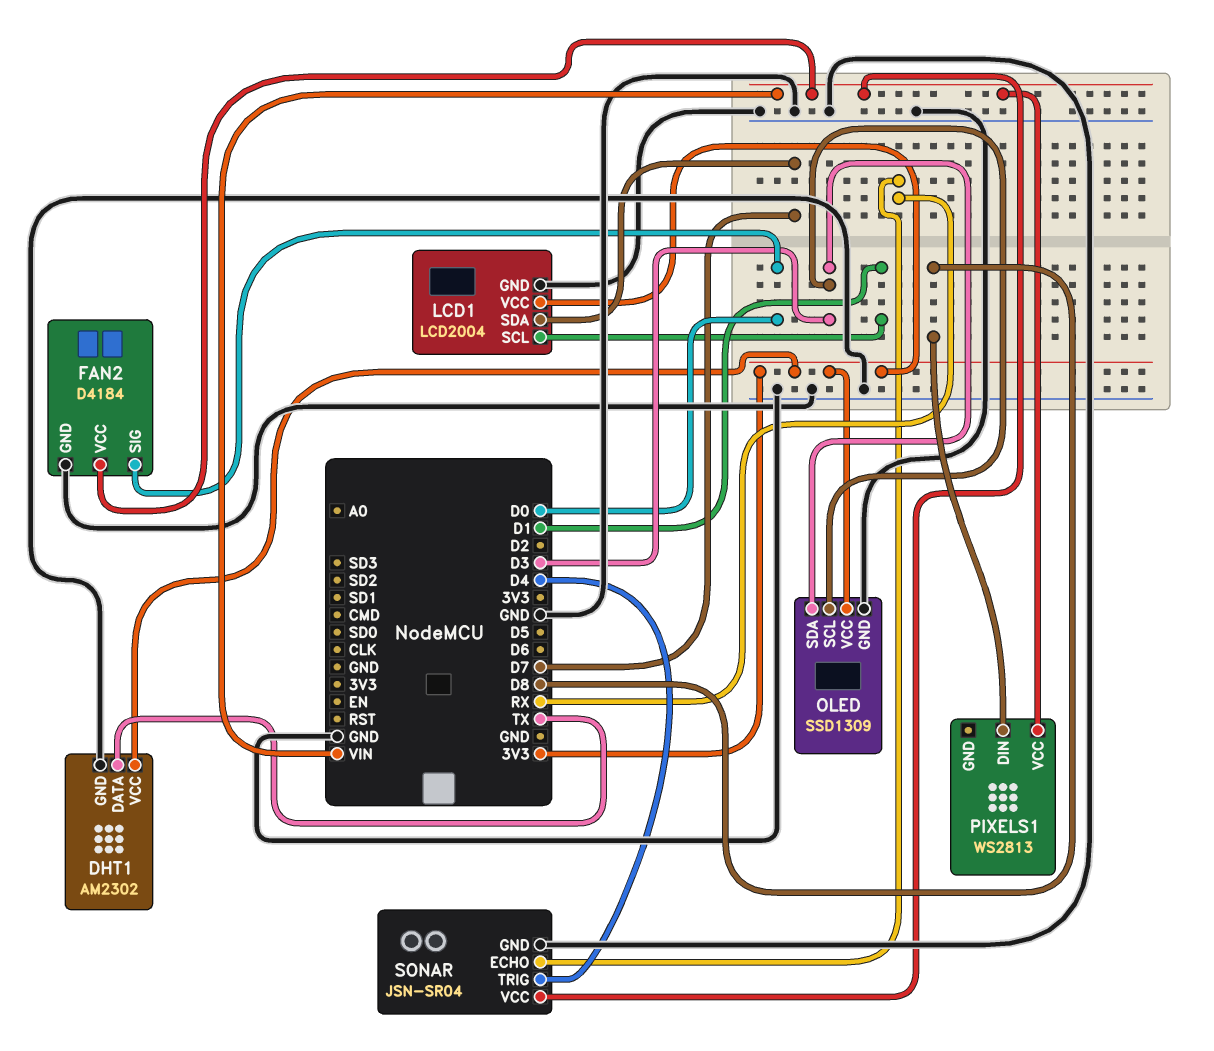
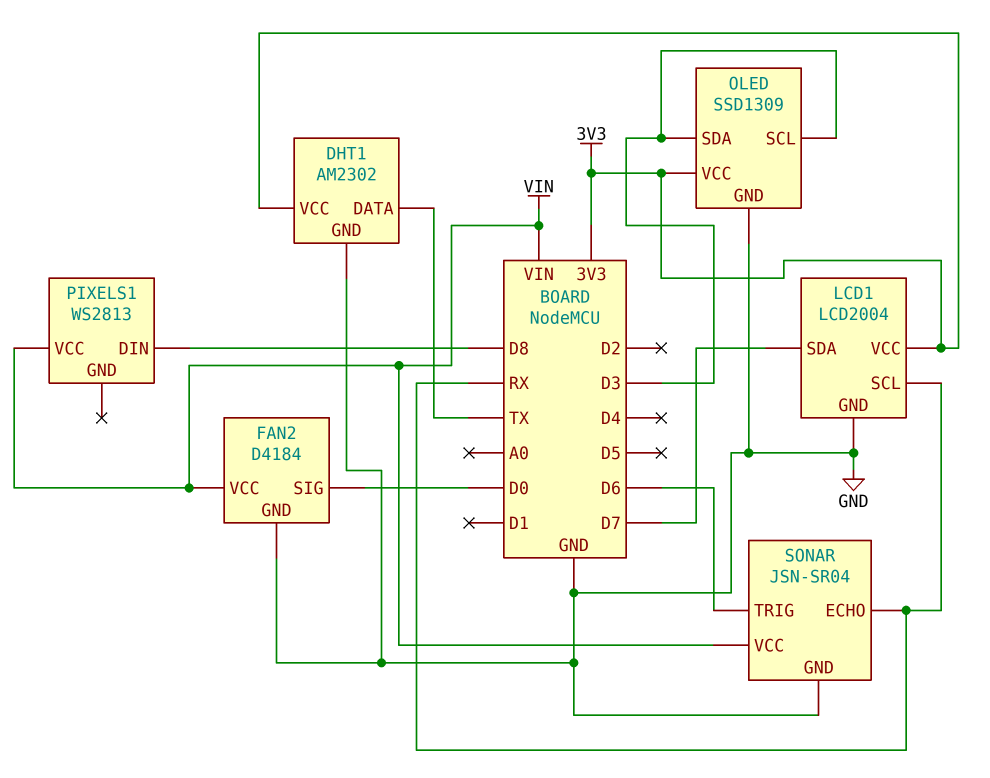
LCD1 pin SCL: D1 -> RX
SONAR pin TRIG: D4 -> D6

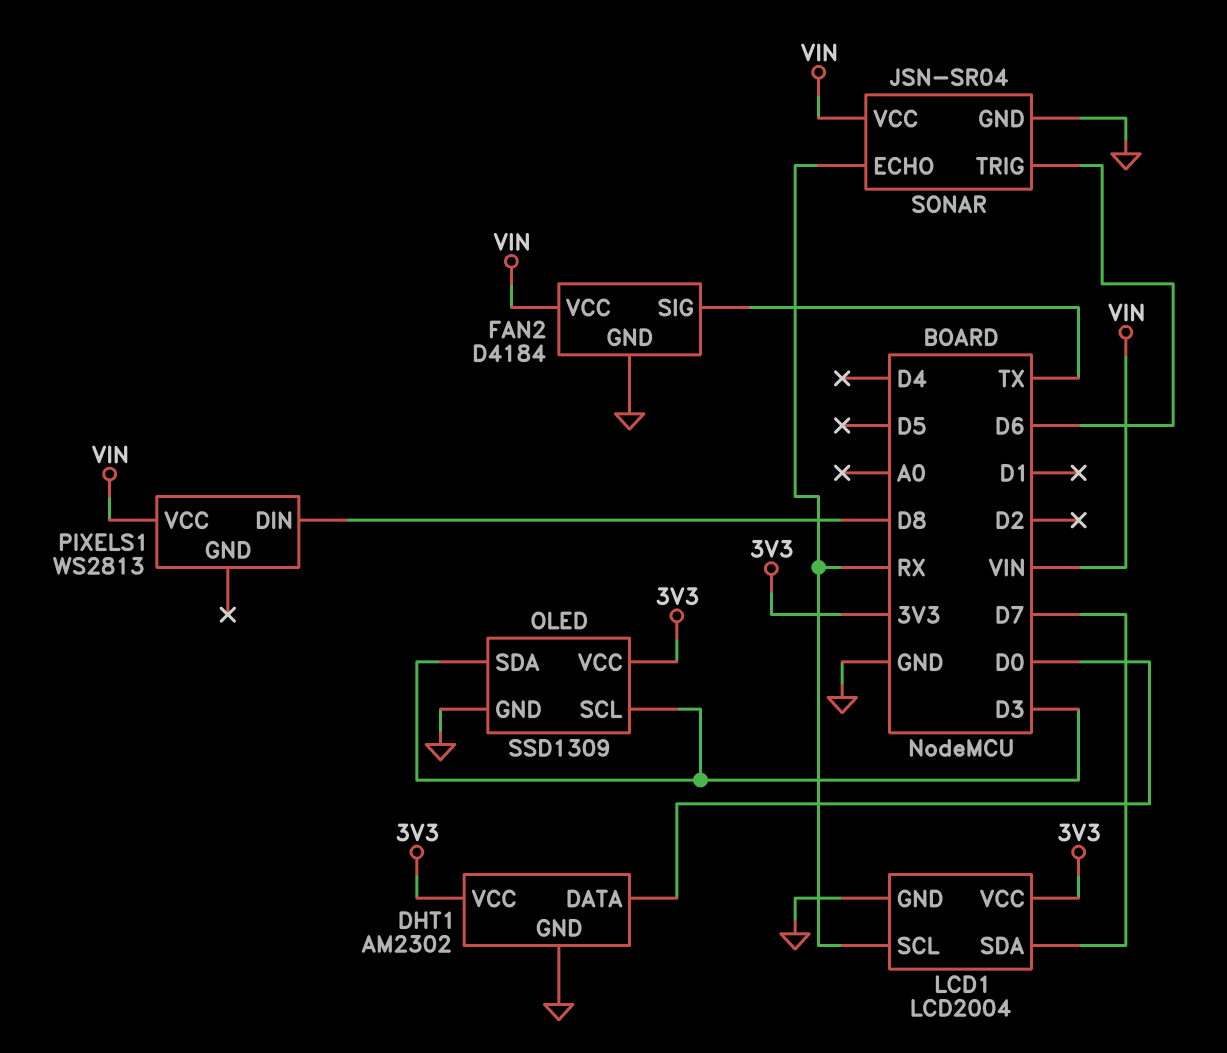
DHT1 pin DATA: TX -> D0
FAN2 pin SIG: D0 -> TX

